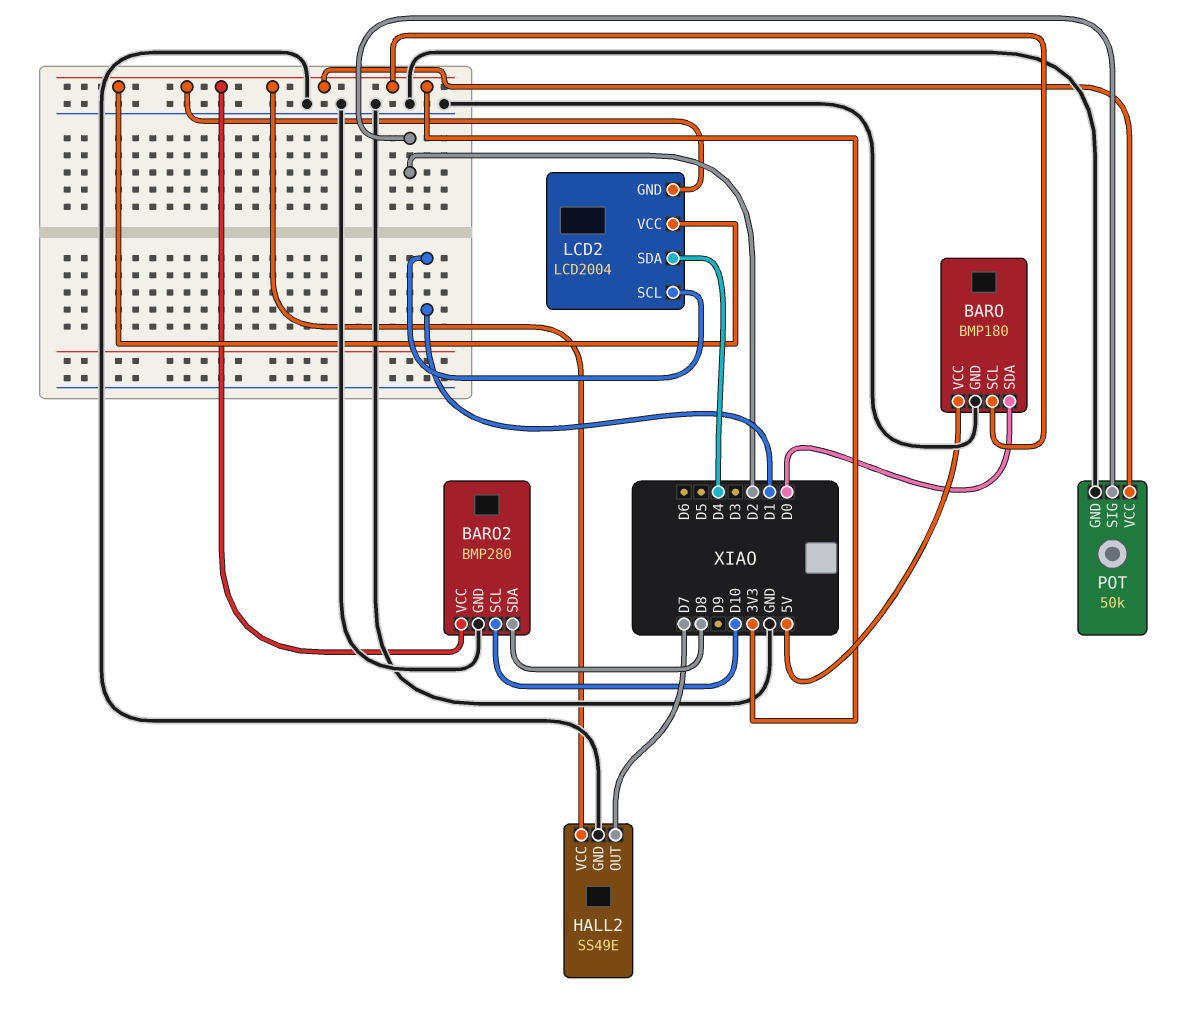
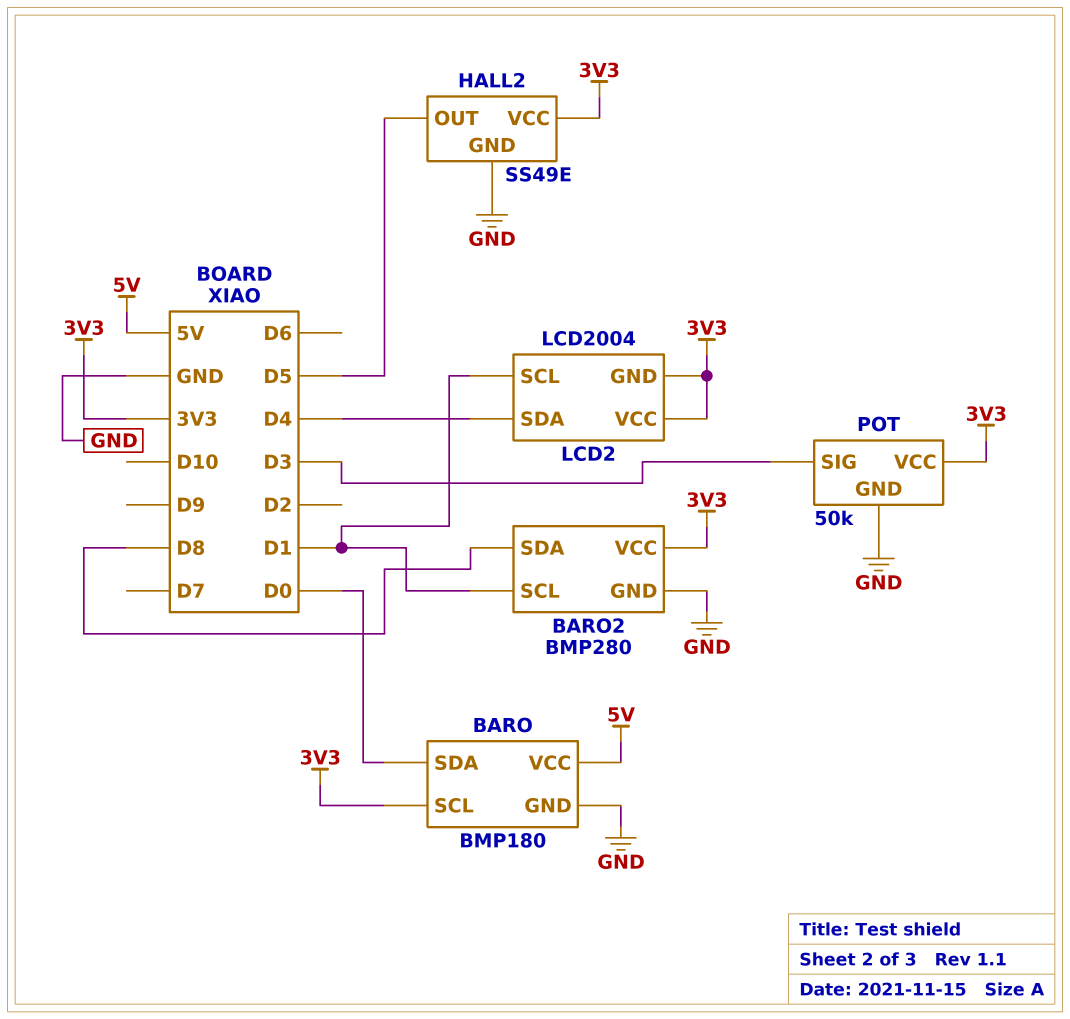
BARO2 pin SCL: D10 -> D1
HALL2 pin OUT: D7 -> D5
POT pin SIG: D2 -> D3

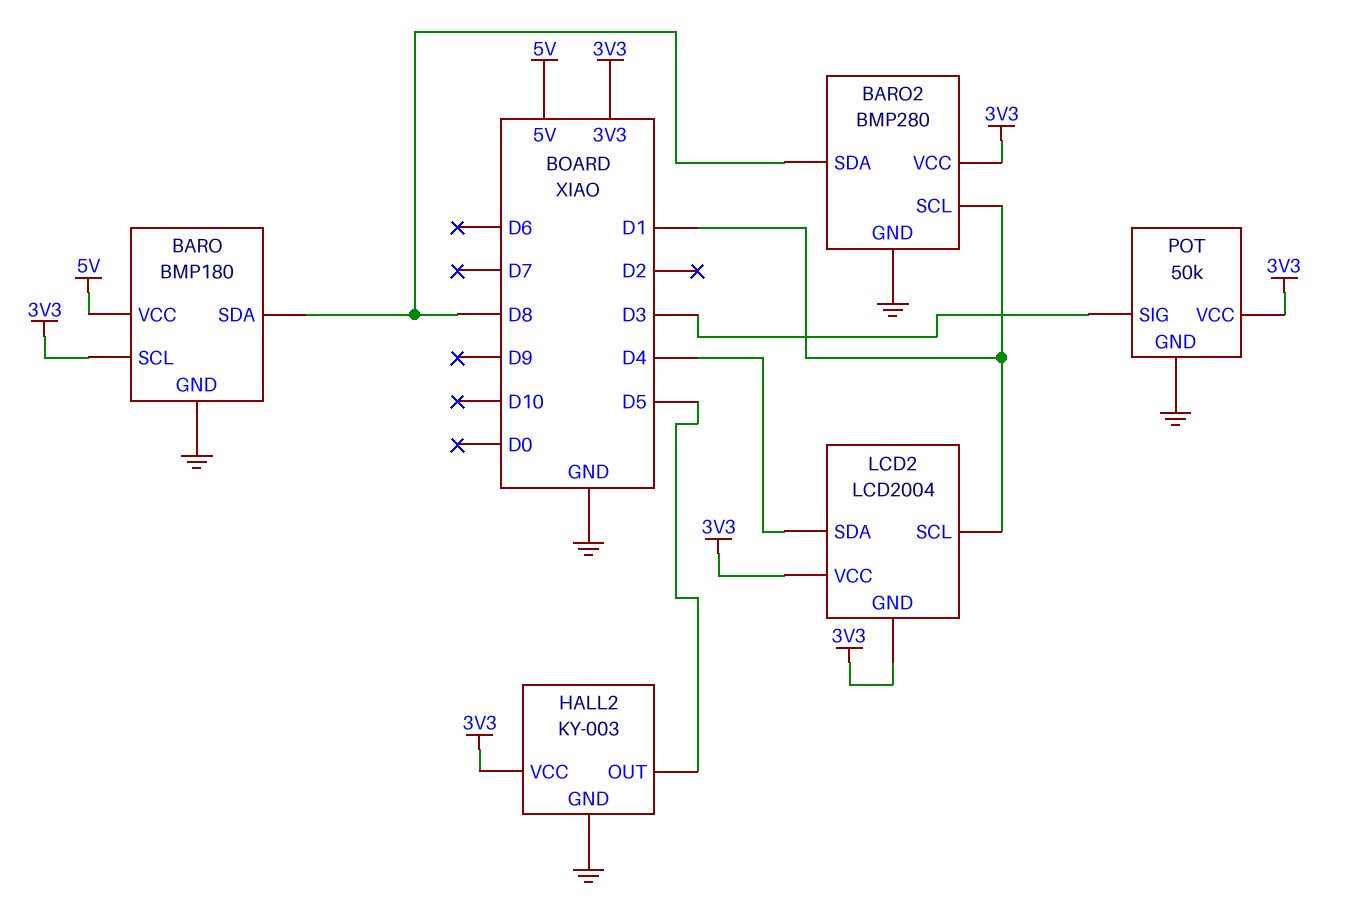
BARO pin SDA: D0 -> D8
HALL2: SS49E -> KY-003

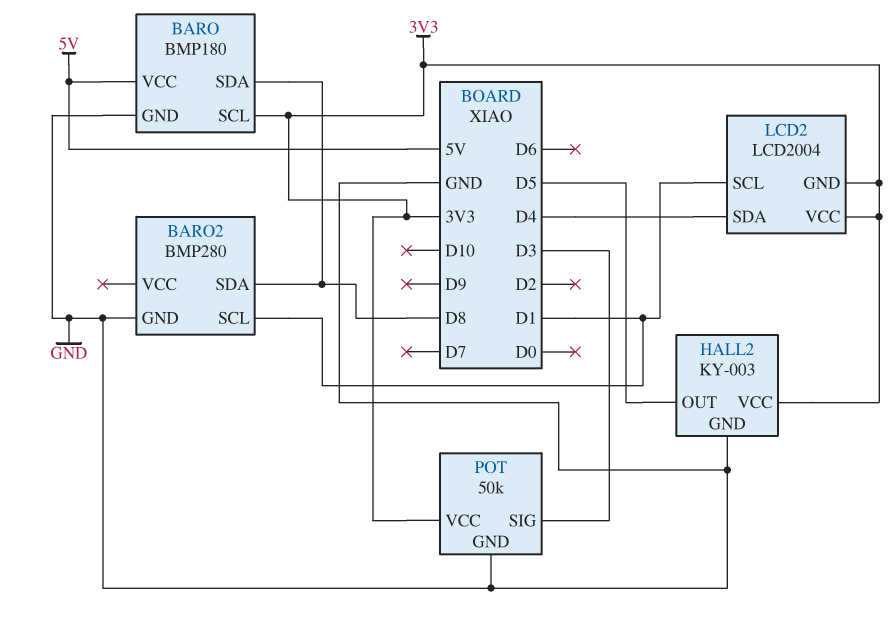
BARO2 pin VCC: 3V3 -> none

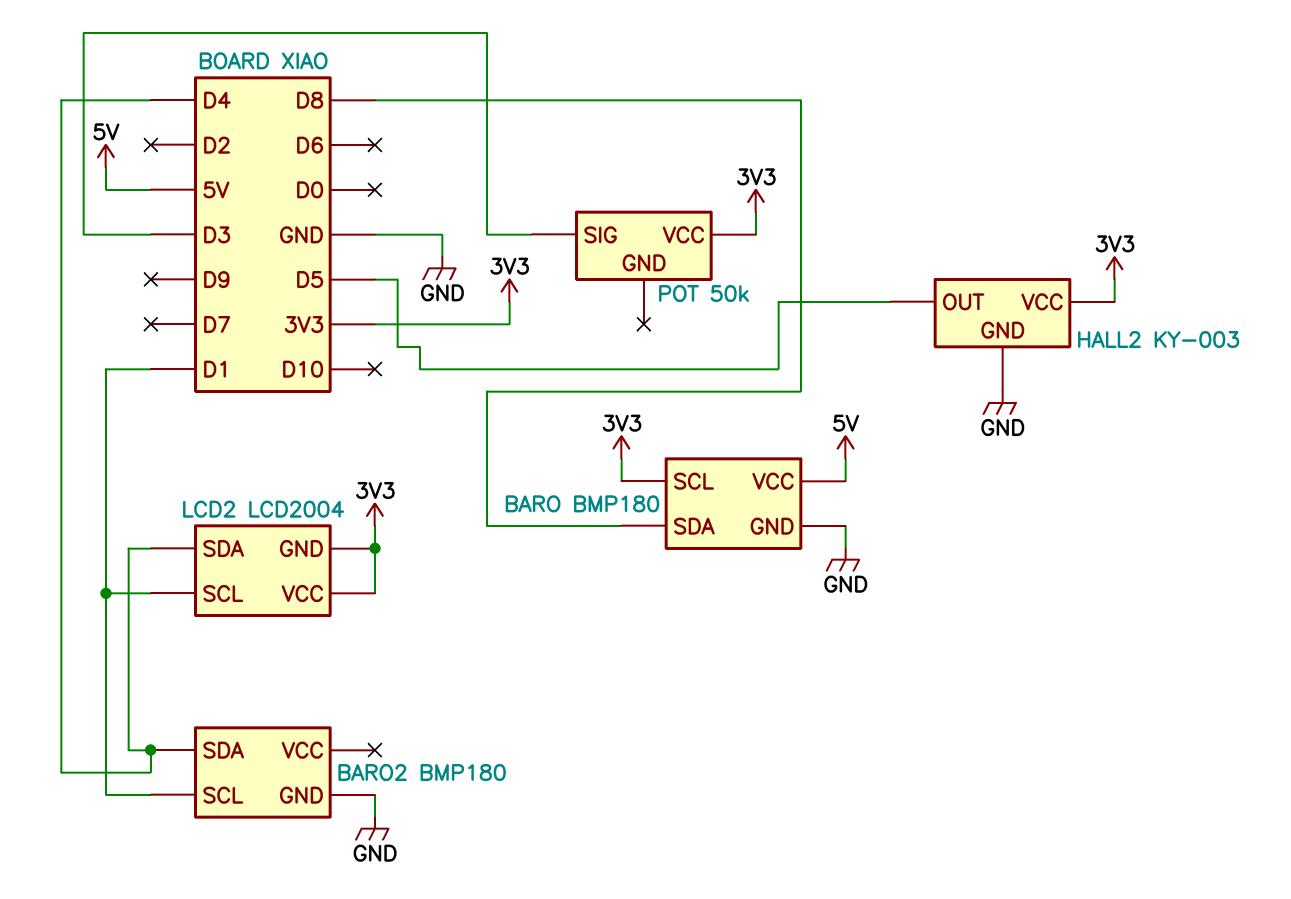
BARO2: BMP280 -> BMP180
BARO2 pin SDA: D8 -> D4
POT pin GND: GND -> none

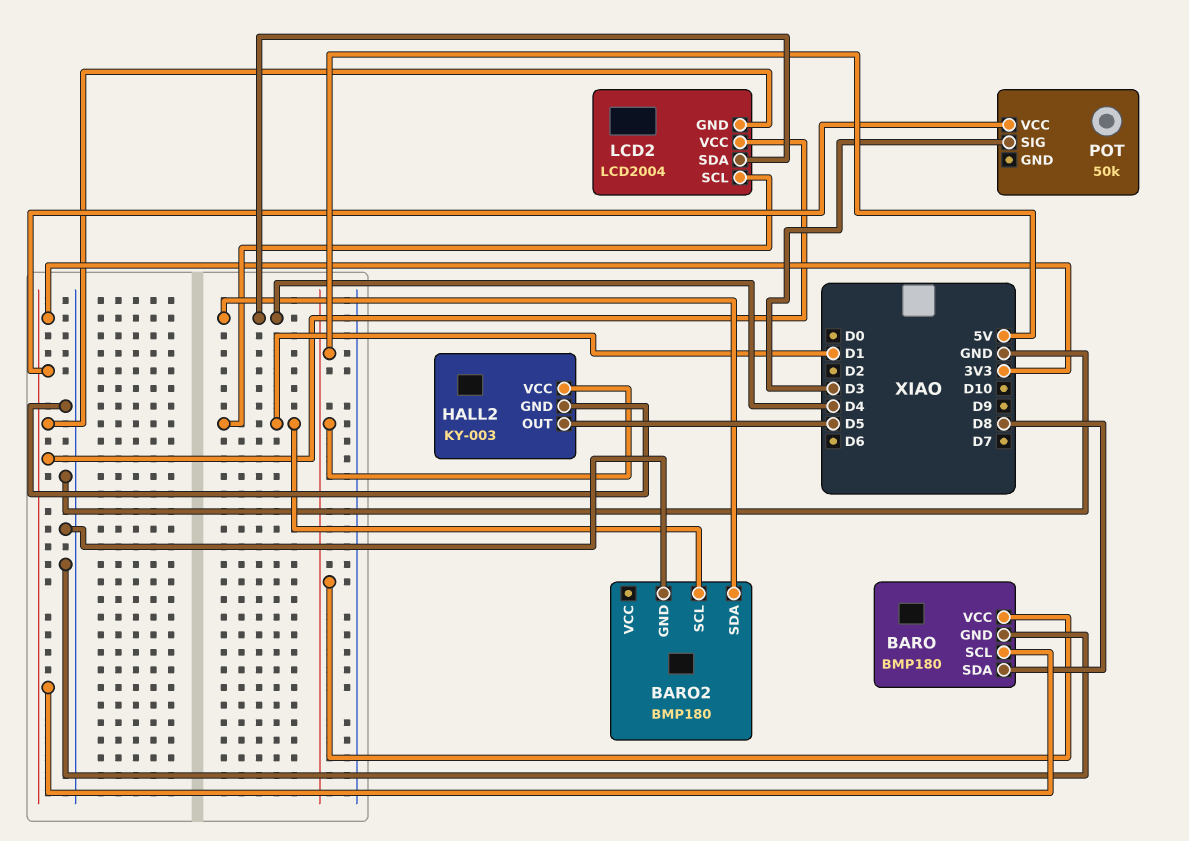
HALL2 pin VCC: 3V3 -> 5V

